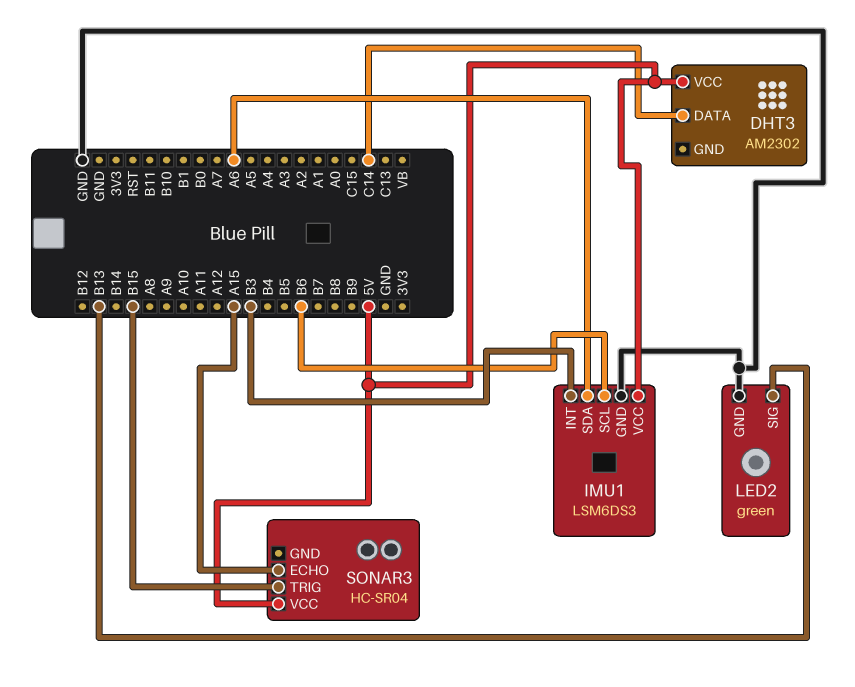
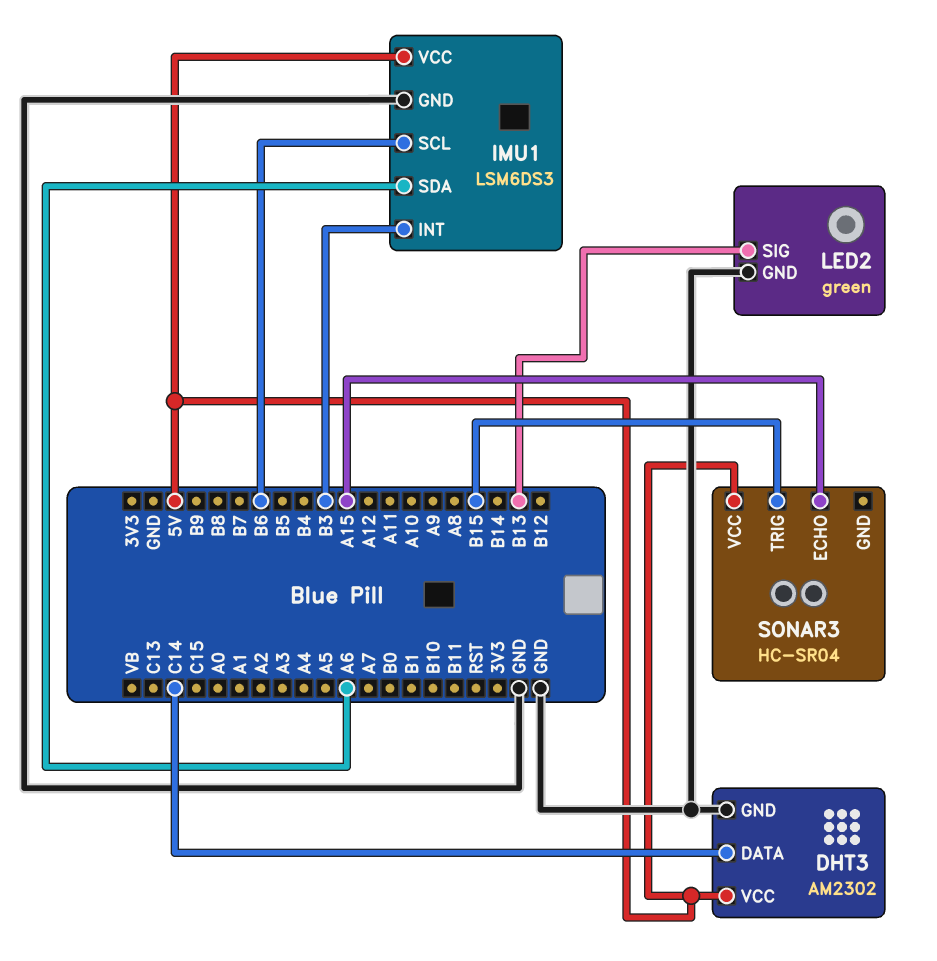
DHT3 pin GND: none -> GND

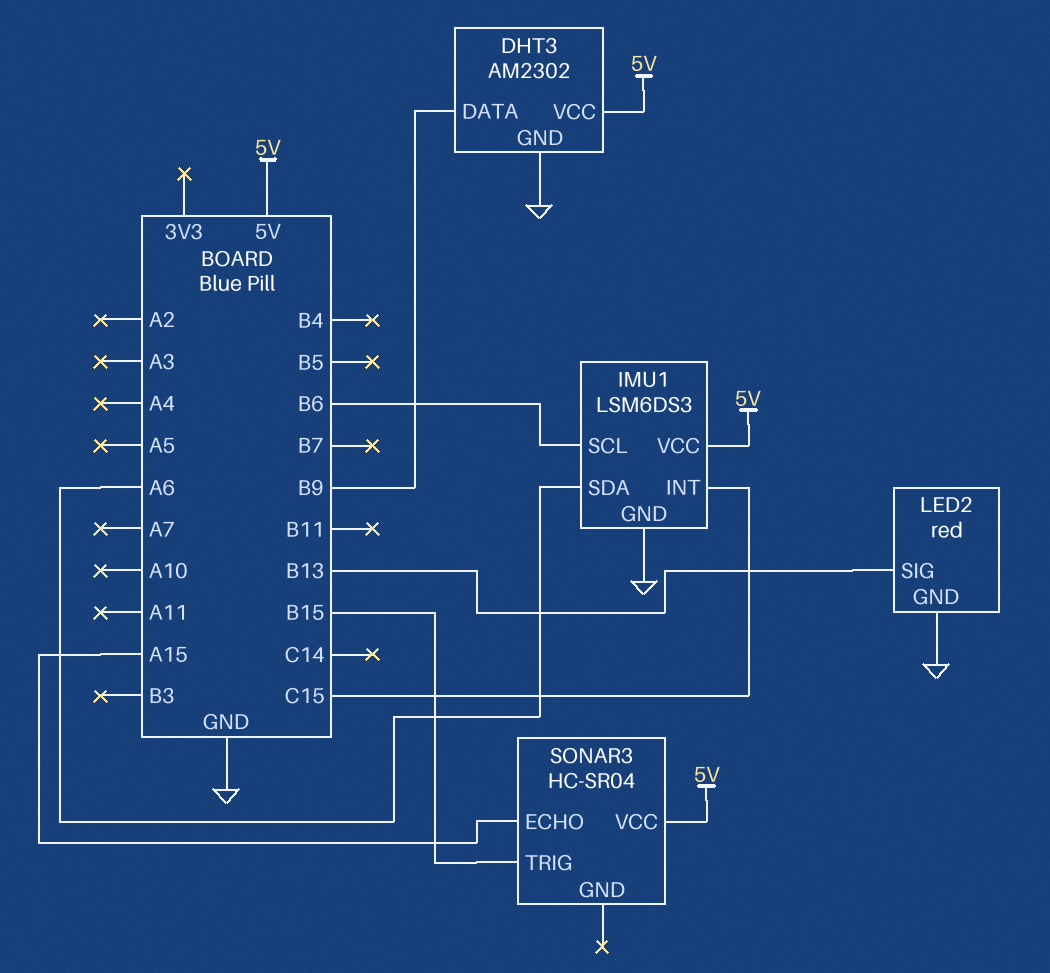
DHT3 pin DATA: C14 -> B9
IMU1 pin INT: B3 -> C15
LED2: green -> red

